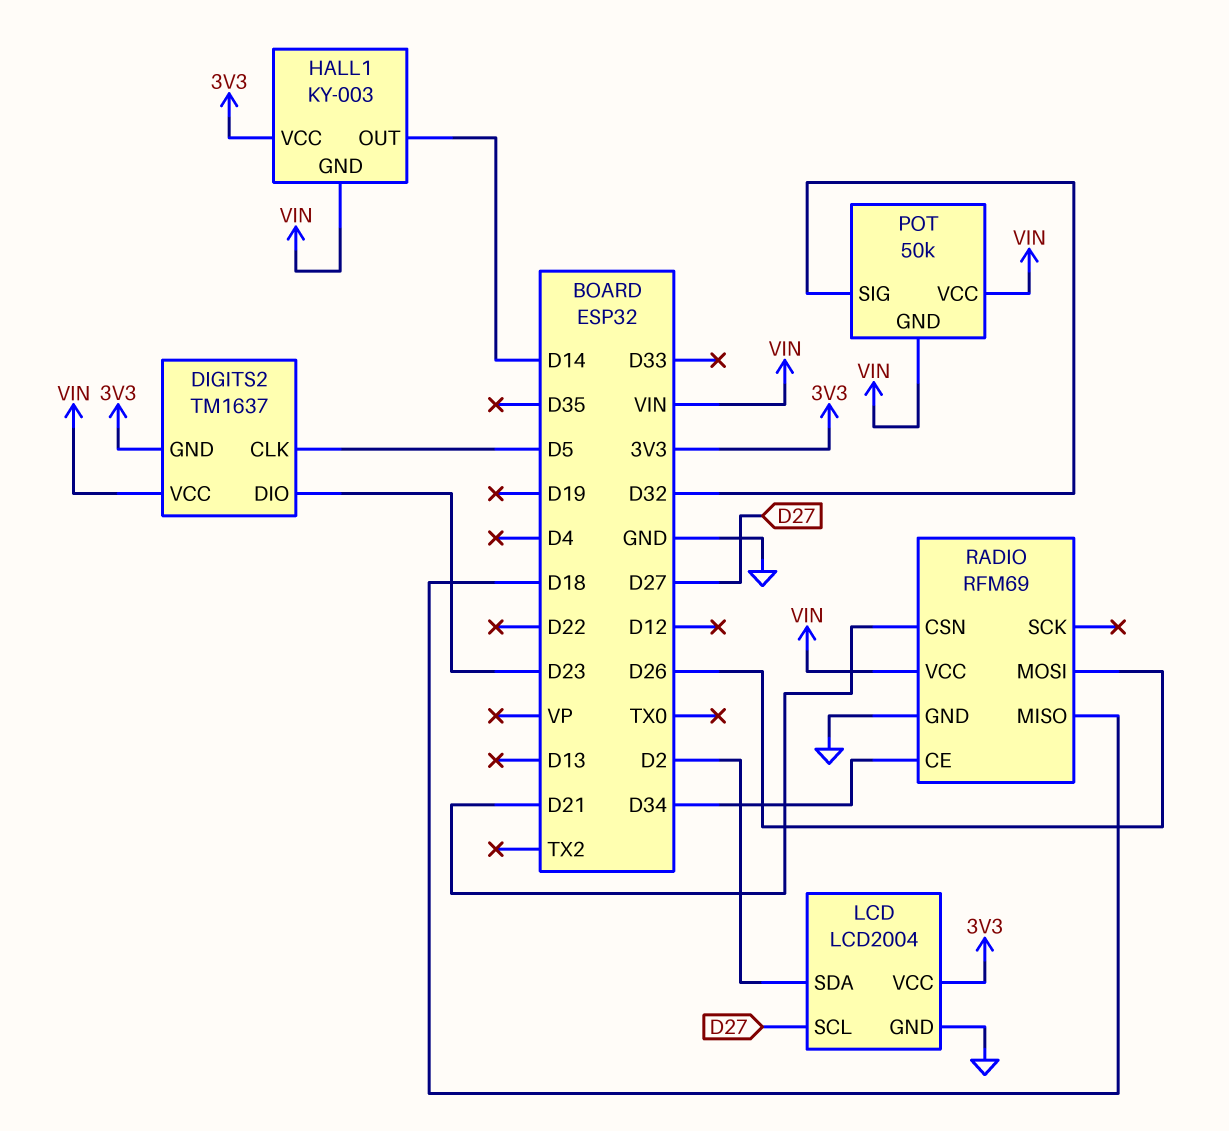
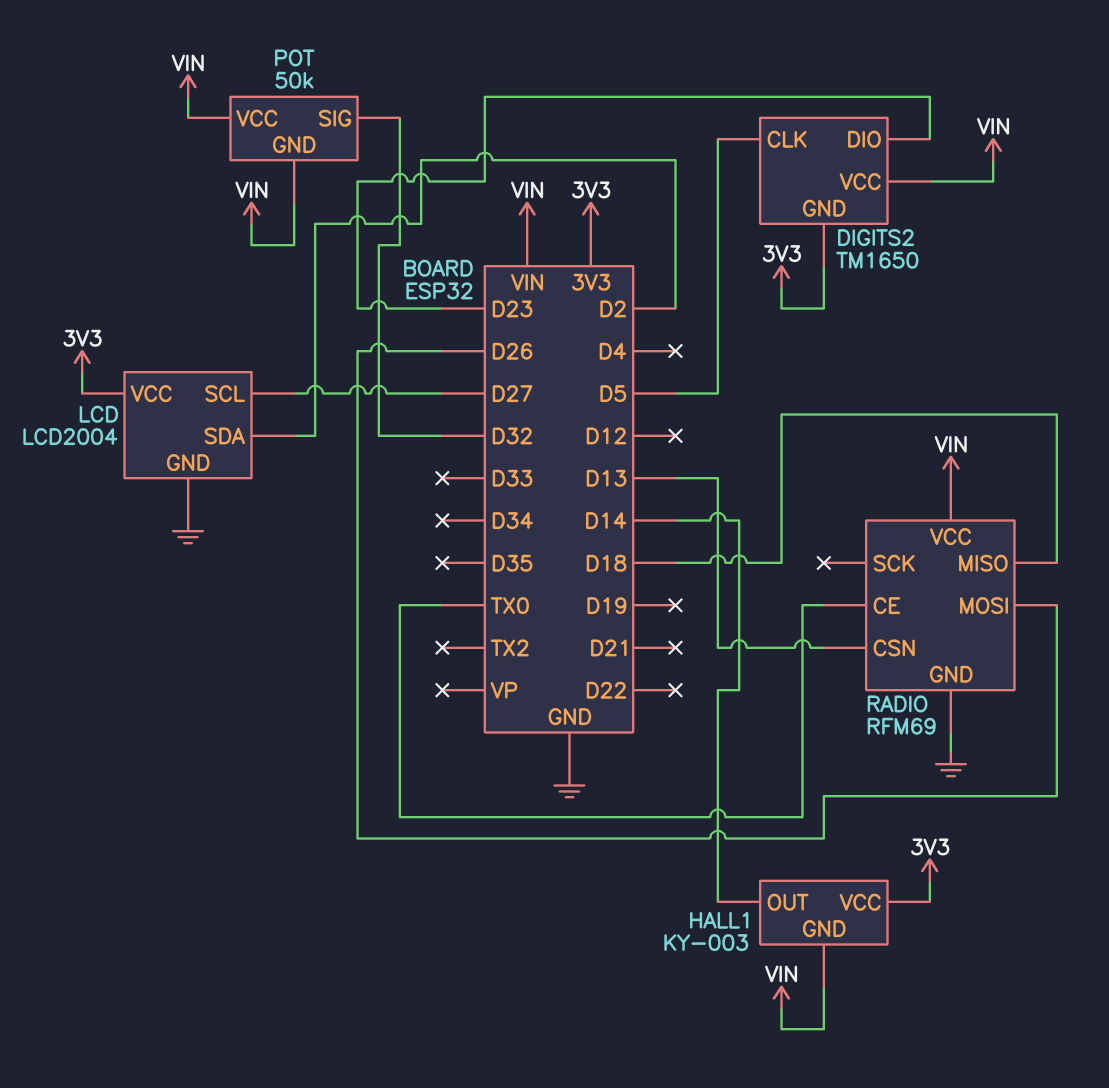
DIGITS2: TM1637 -> TM1650
RADIO pin CE: D34 -> TX0
RADIO pin CSN: D21 -> D13

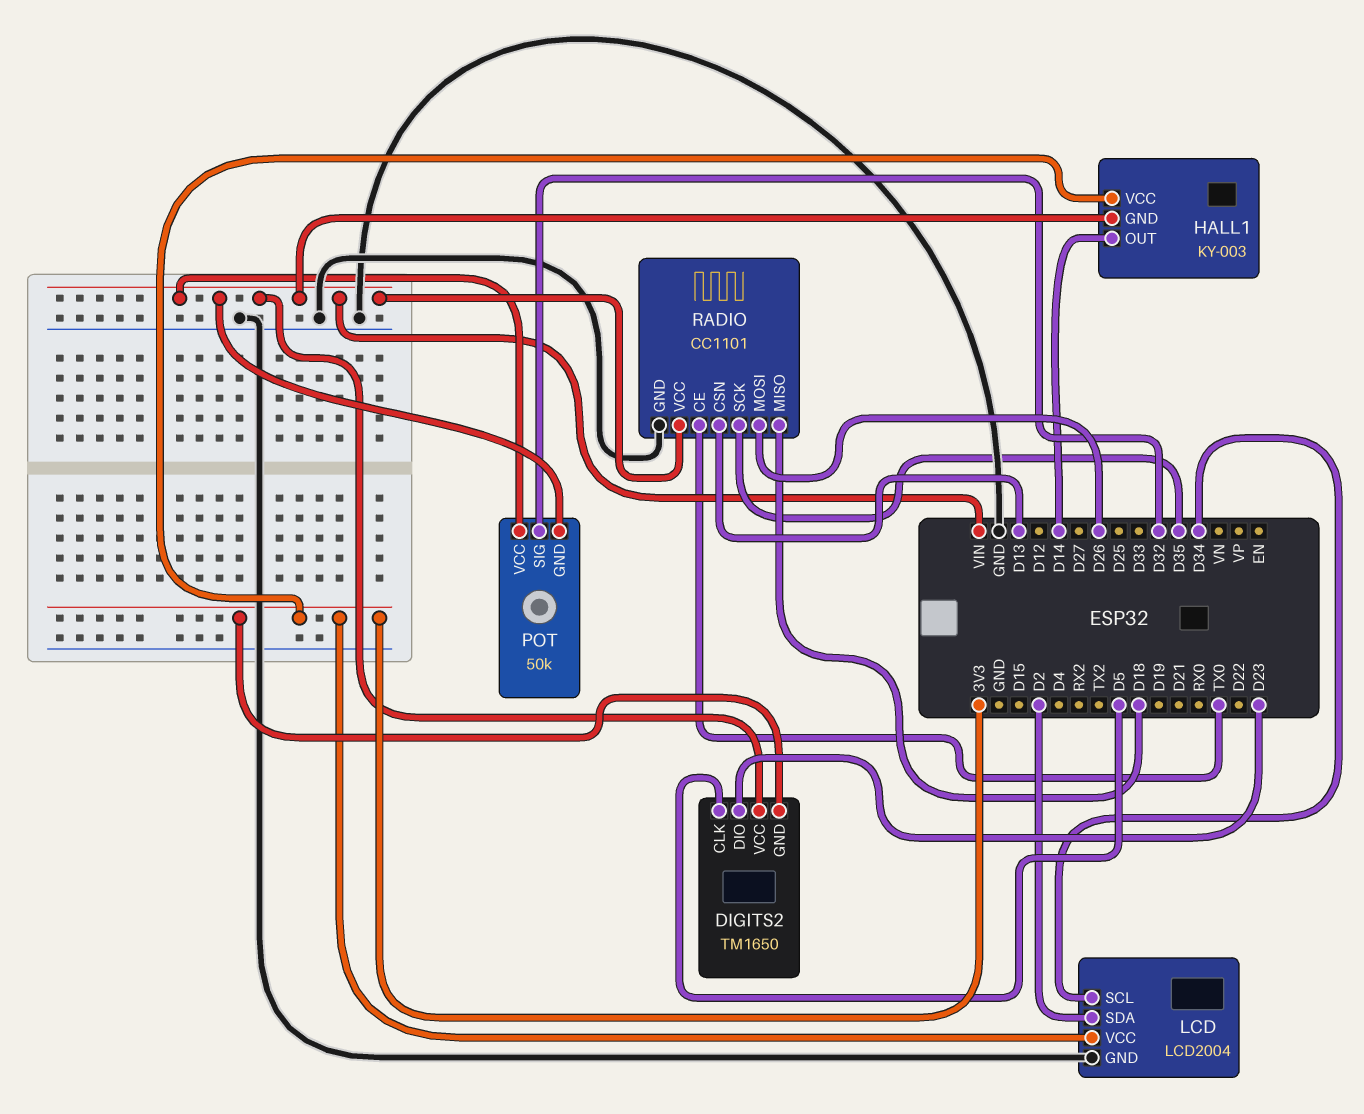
LCD pin SCL: D27 -> D34
RADIO: RFM69 -> CC1101
RADIO pin SCK: none -> D35

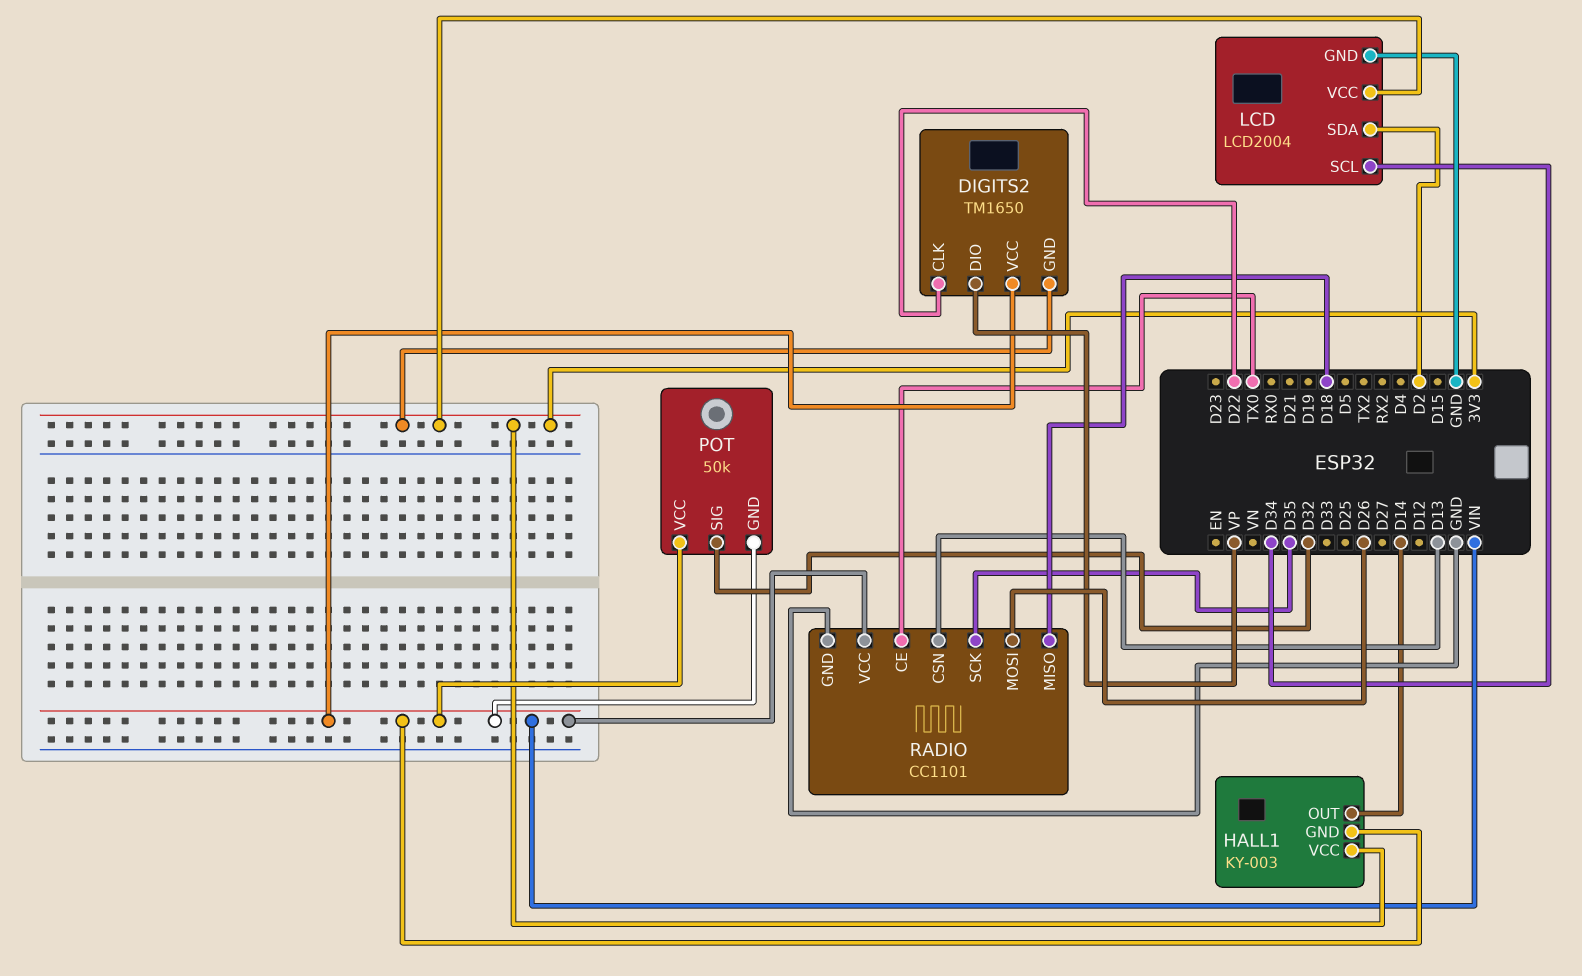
DIGITS2 pin CLK: D5 -> D22
DIGITS2 pin DIO: D23 -> VP

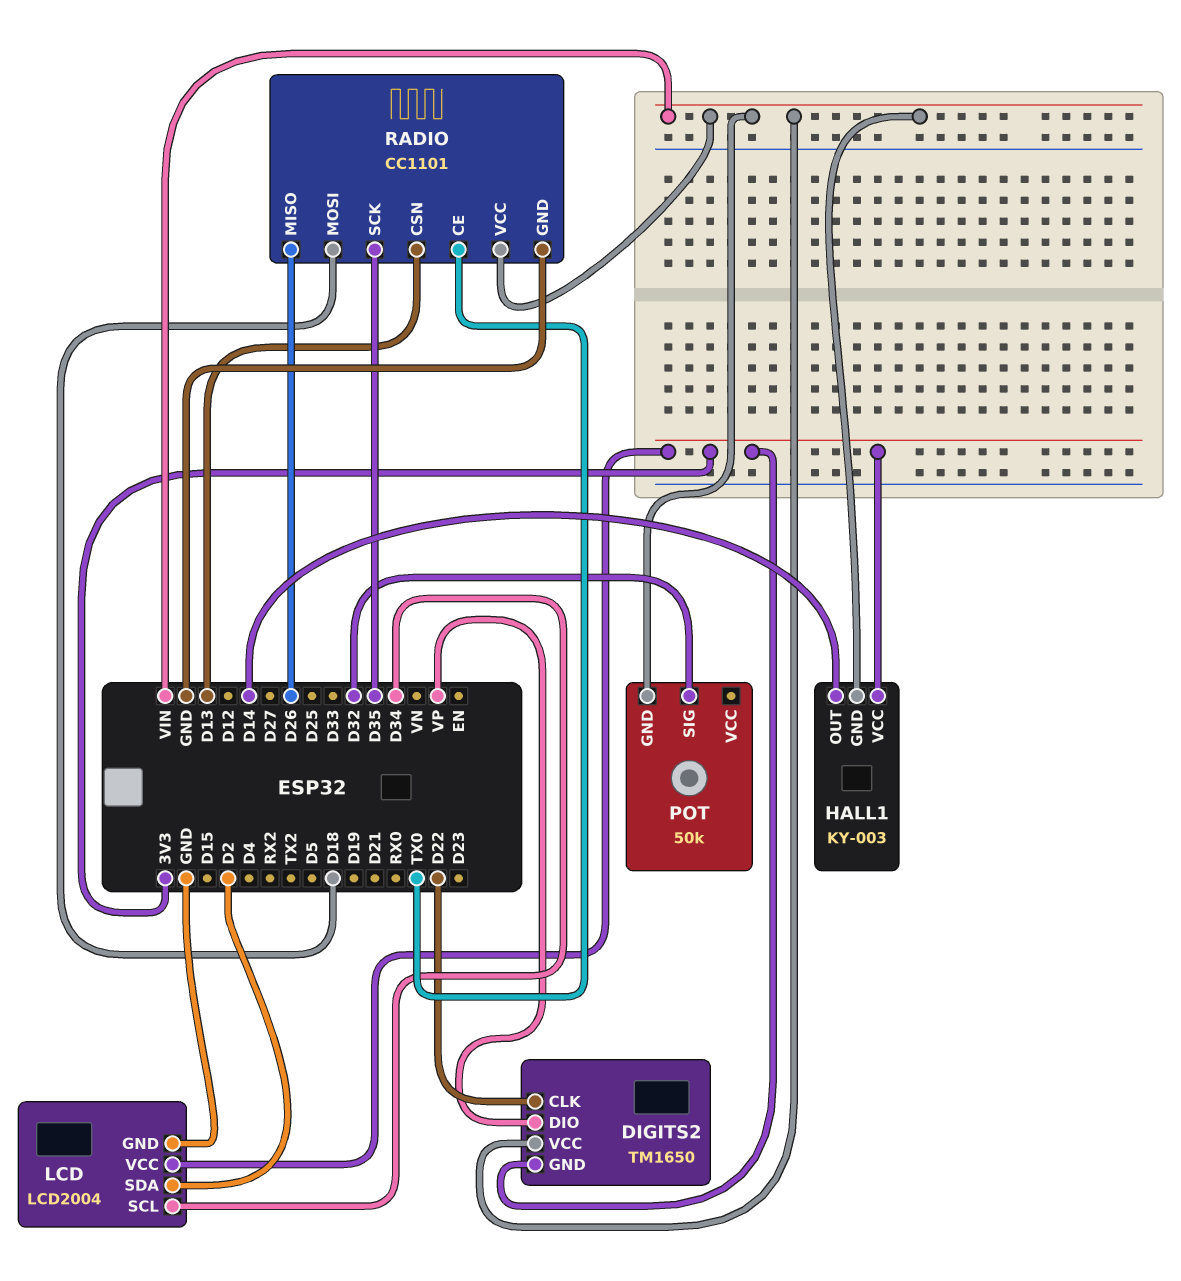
POT pin VCC: VIN -> none
RADIO pin MISO: D18 -> D26
RADIO pin MOSI: D26 -> D18

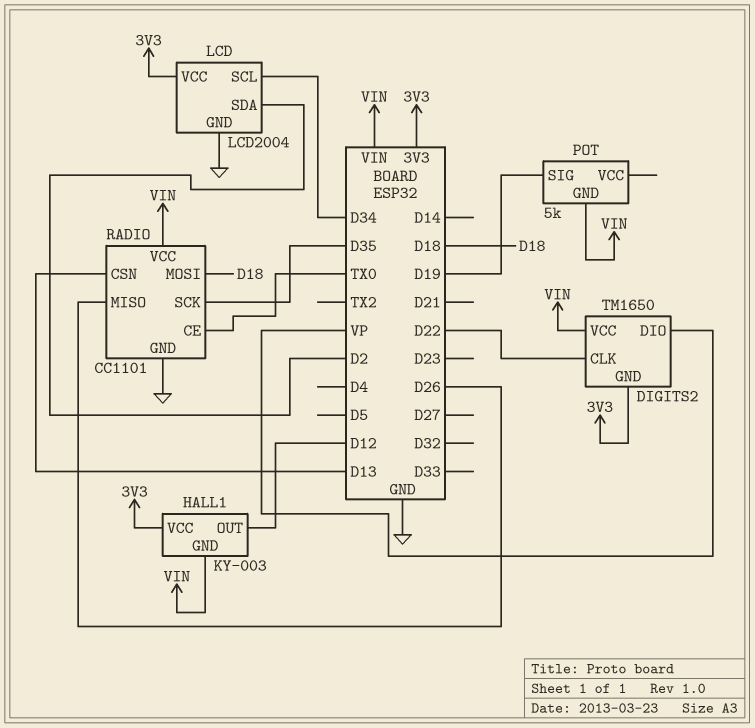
HALL1 pin OUT: D14 -> D12
POT: 50k -> 5k
POT pin SIG: D32 -> D19

